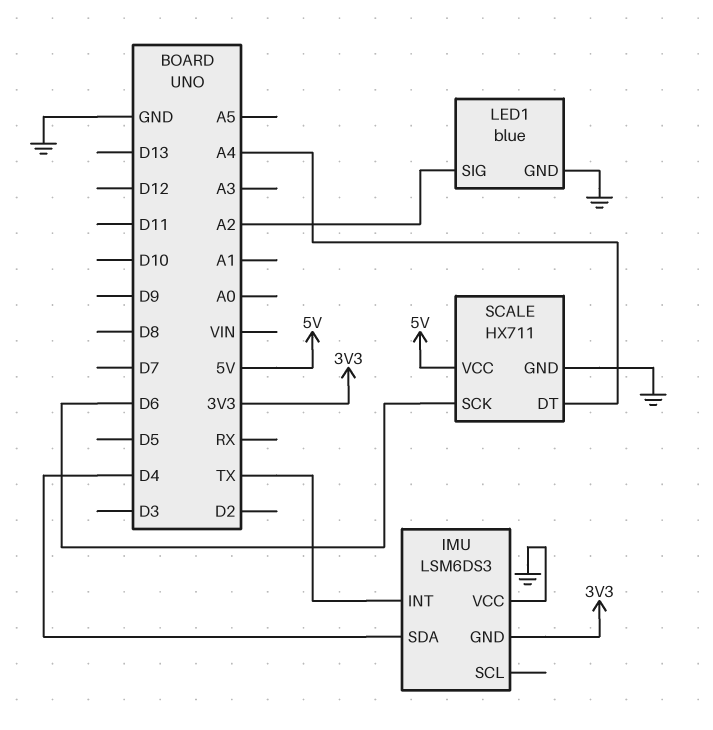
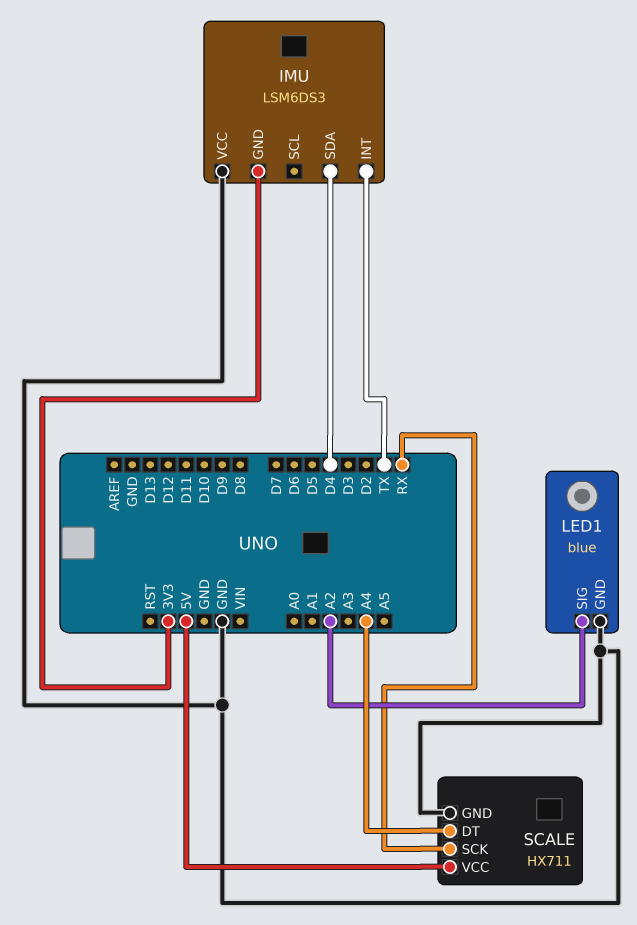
SCALE pin SCK: D6 -> RX

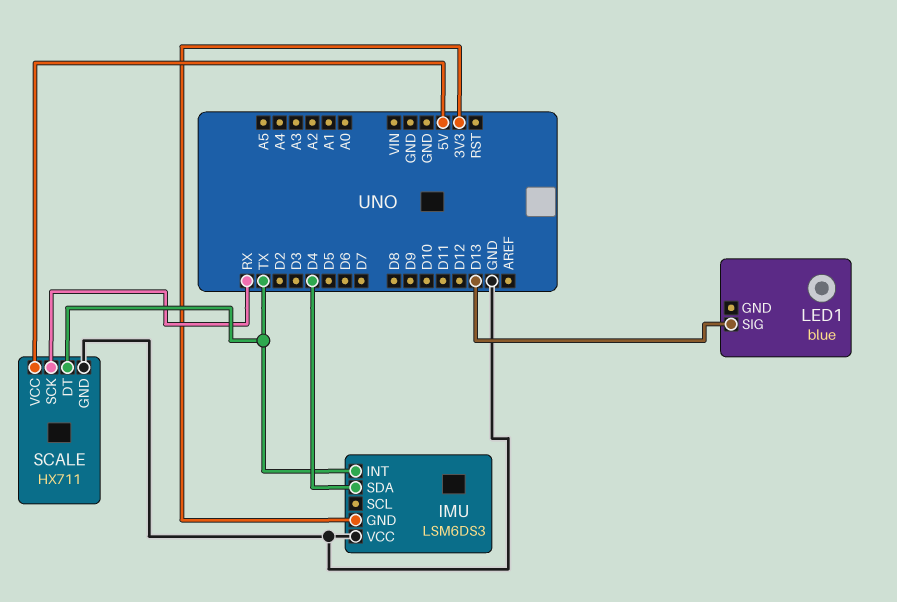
LED1 pin GND: GND -> none
LED1 pin SIG: A2 -> D13
SCALE pin DT: A4 -> TX

